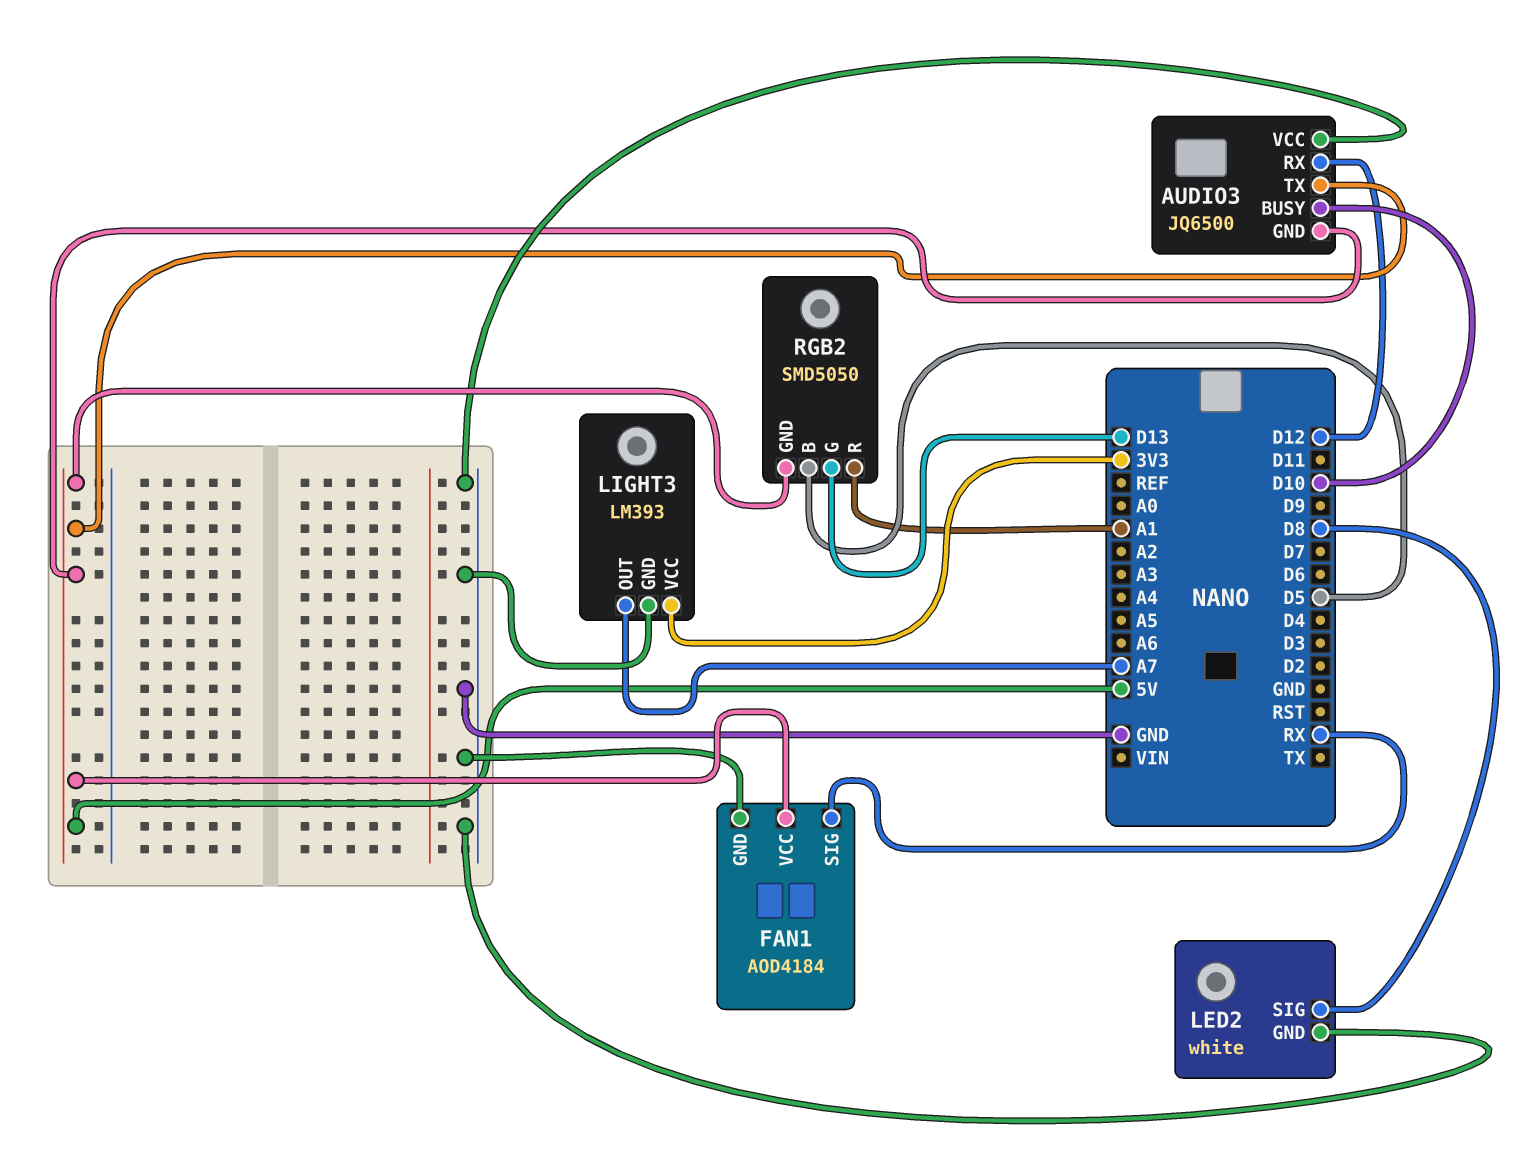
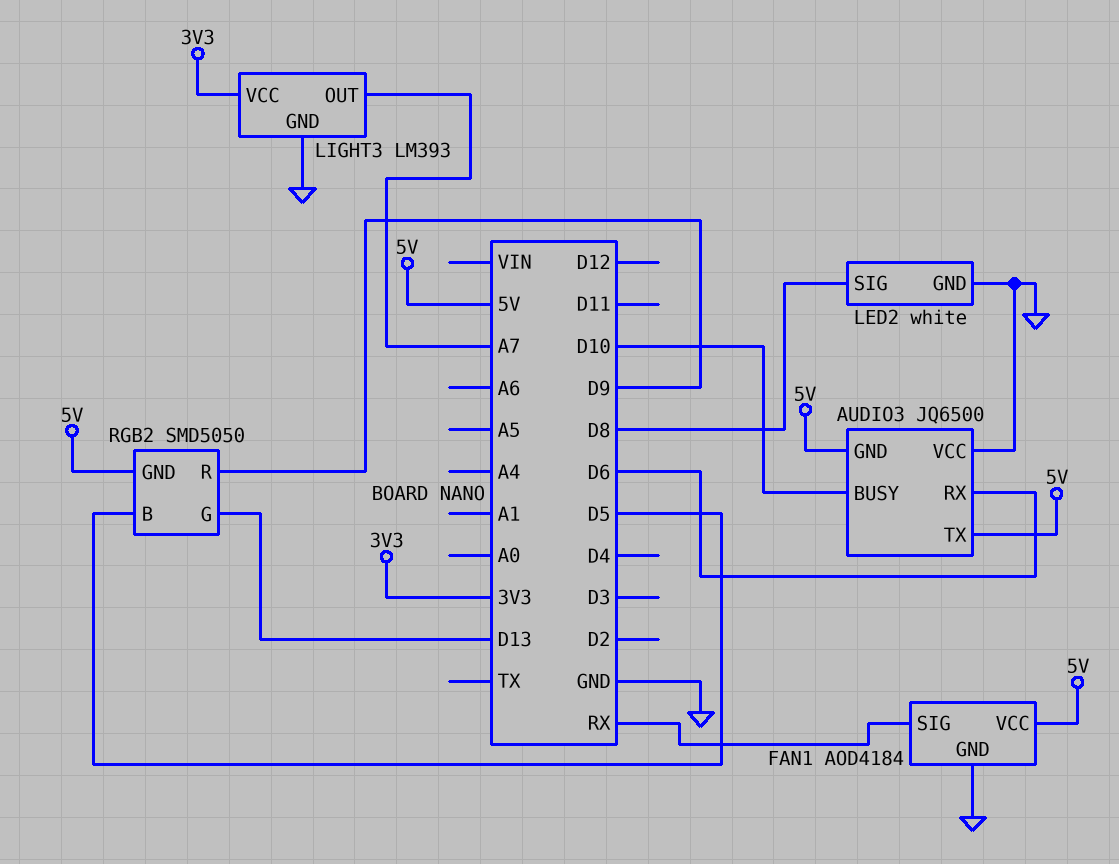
AUDIO3 pin RX: D12 -> D6
RGB2 pin R: A1 -> D9

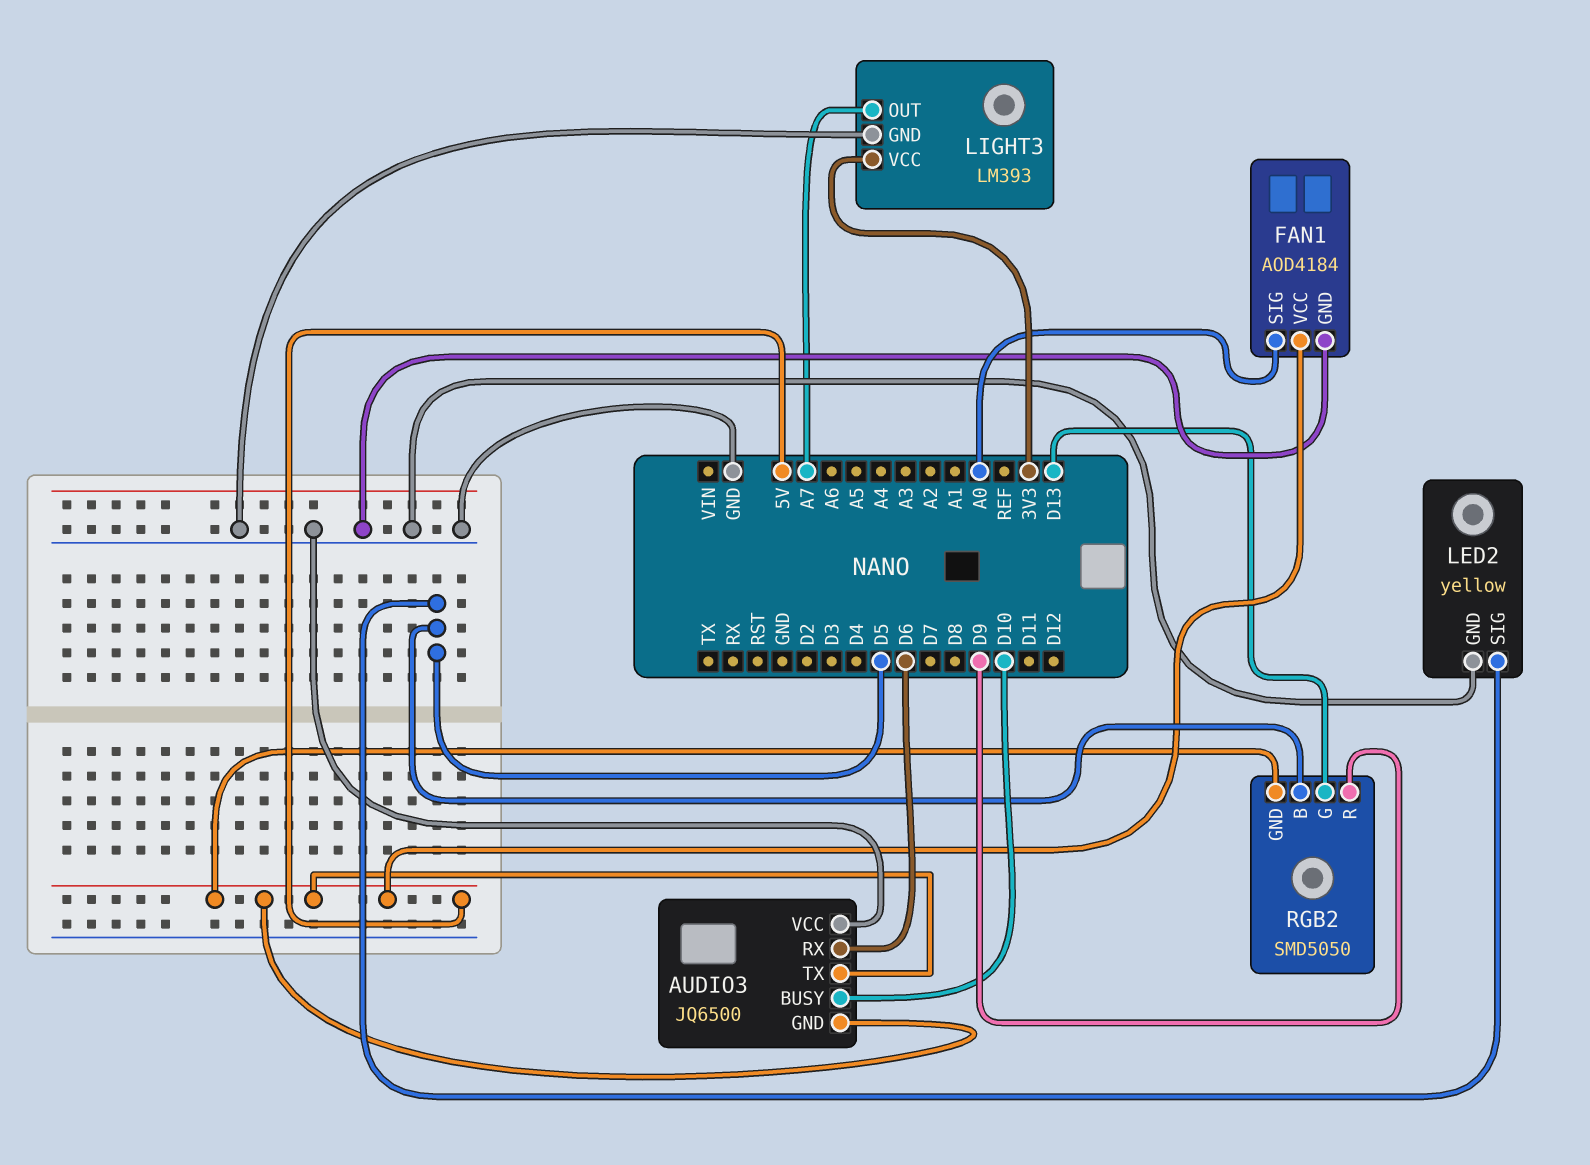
FAN1 pin SIG: RX -> A0
LED2: white -> yellow
LED2 pin SIG: D8 -> D5

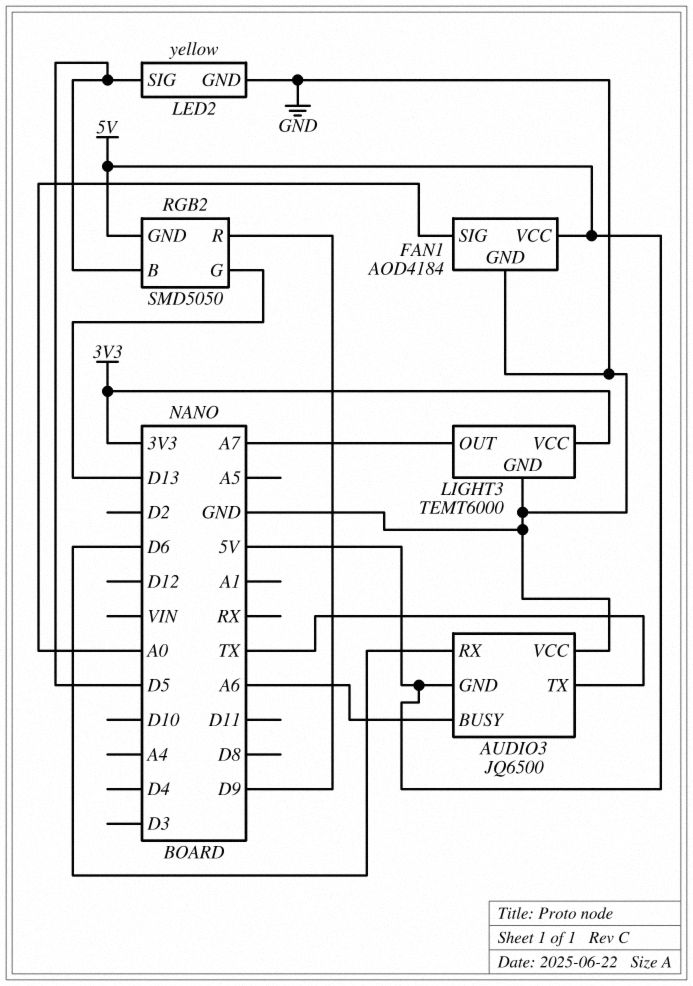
AUDIO3 pin BUSY: D10 -> A6
AUDIO3 pin TX: 5V -> TX
LIGHT3: LM393 -> TEMT6000

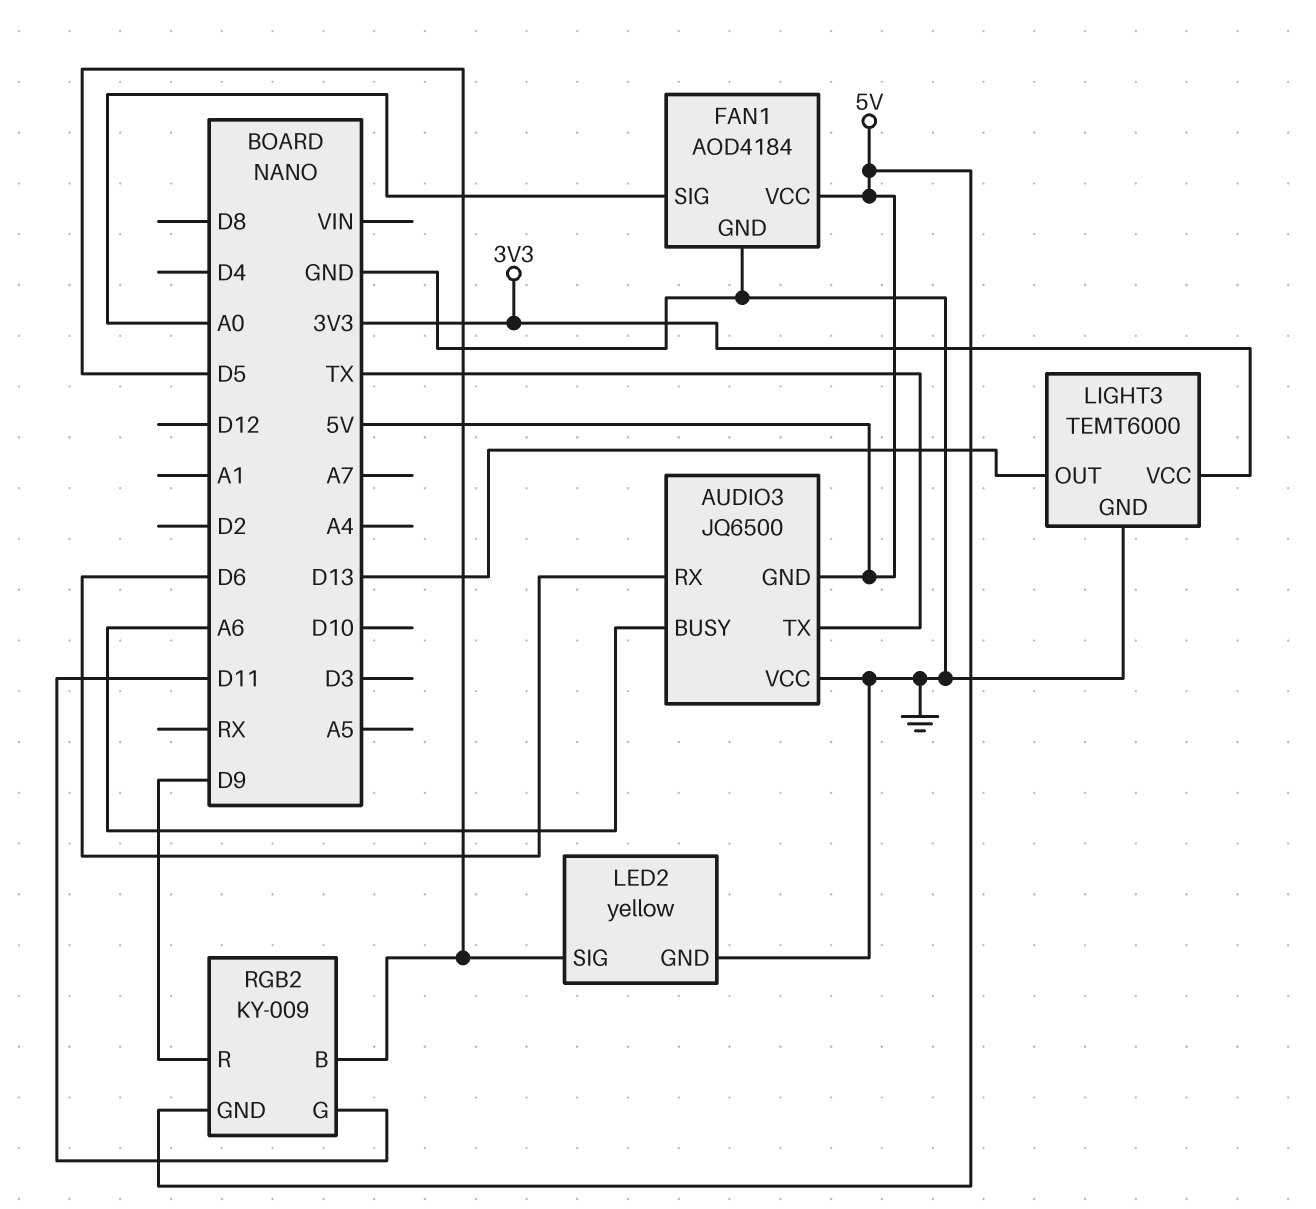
LIGHT3 pin OUT: A7 -> D13
RGB2: SMD5050 -> KY-009
RGB2 pin G: D13 -> D11

